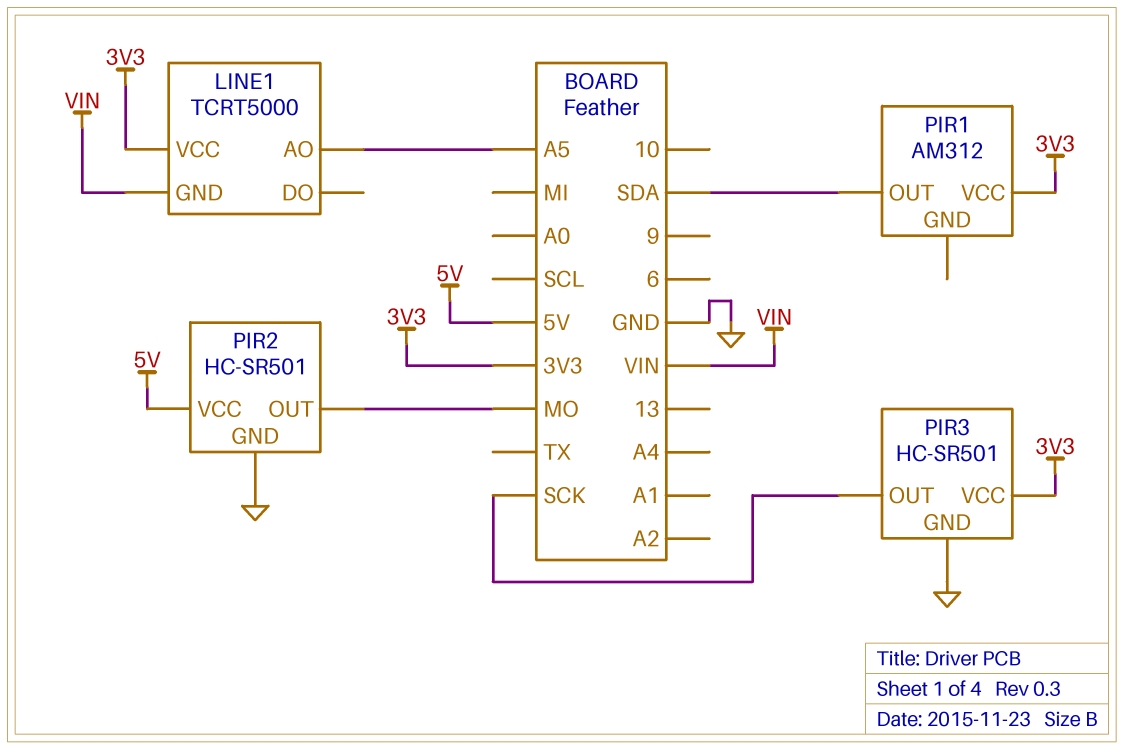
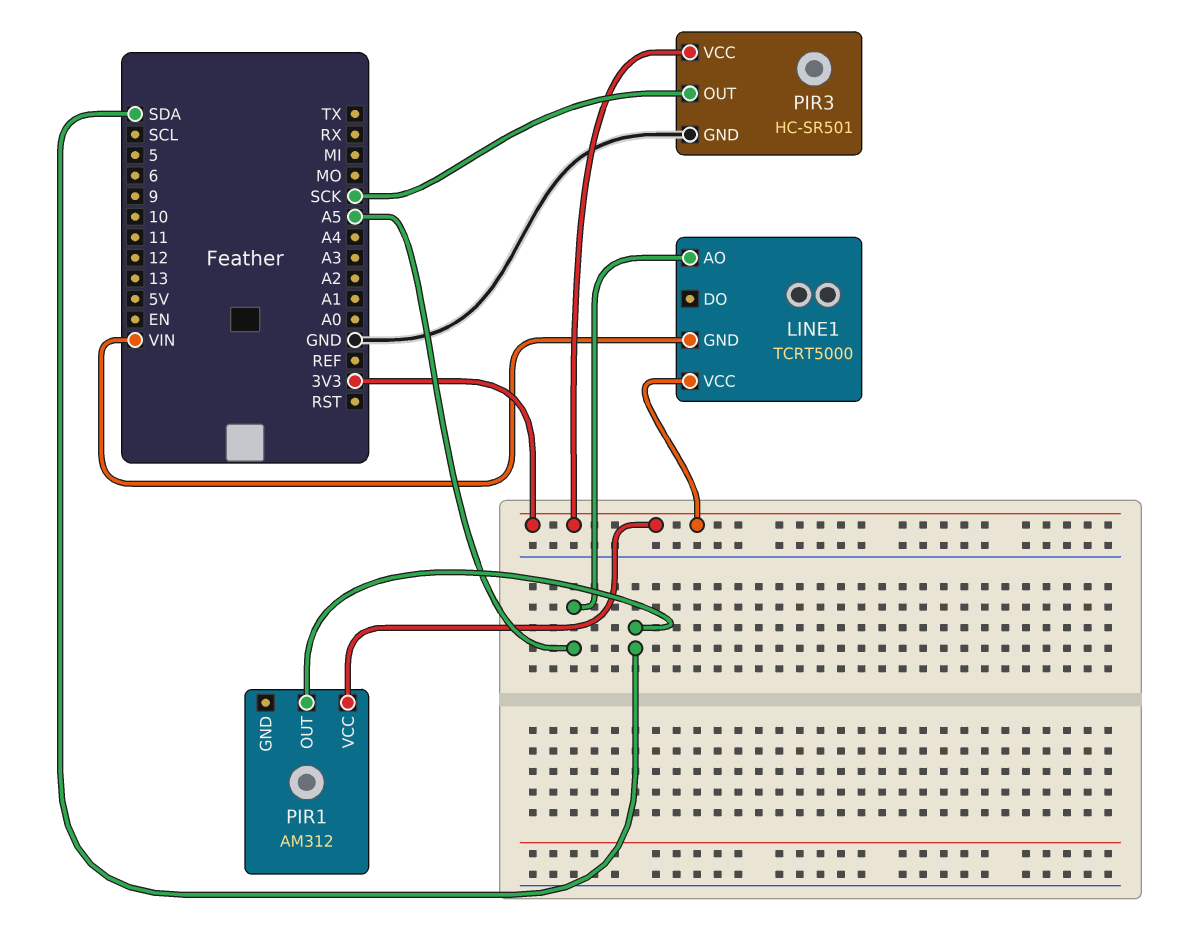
PIR2: HC-SR501 -> none
PIR2 pin GND: GND -> none
PIR2 pin OUT: MO -> none
PIR2 pin VCC: 5V -> none

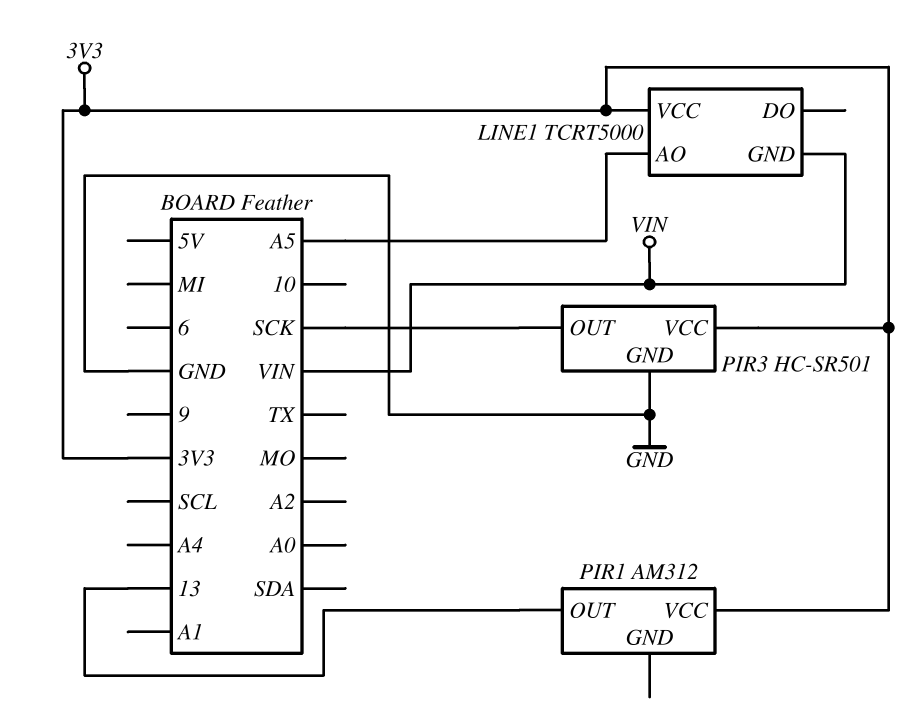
PIR1 pin OUT: SDA -> 13

